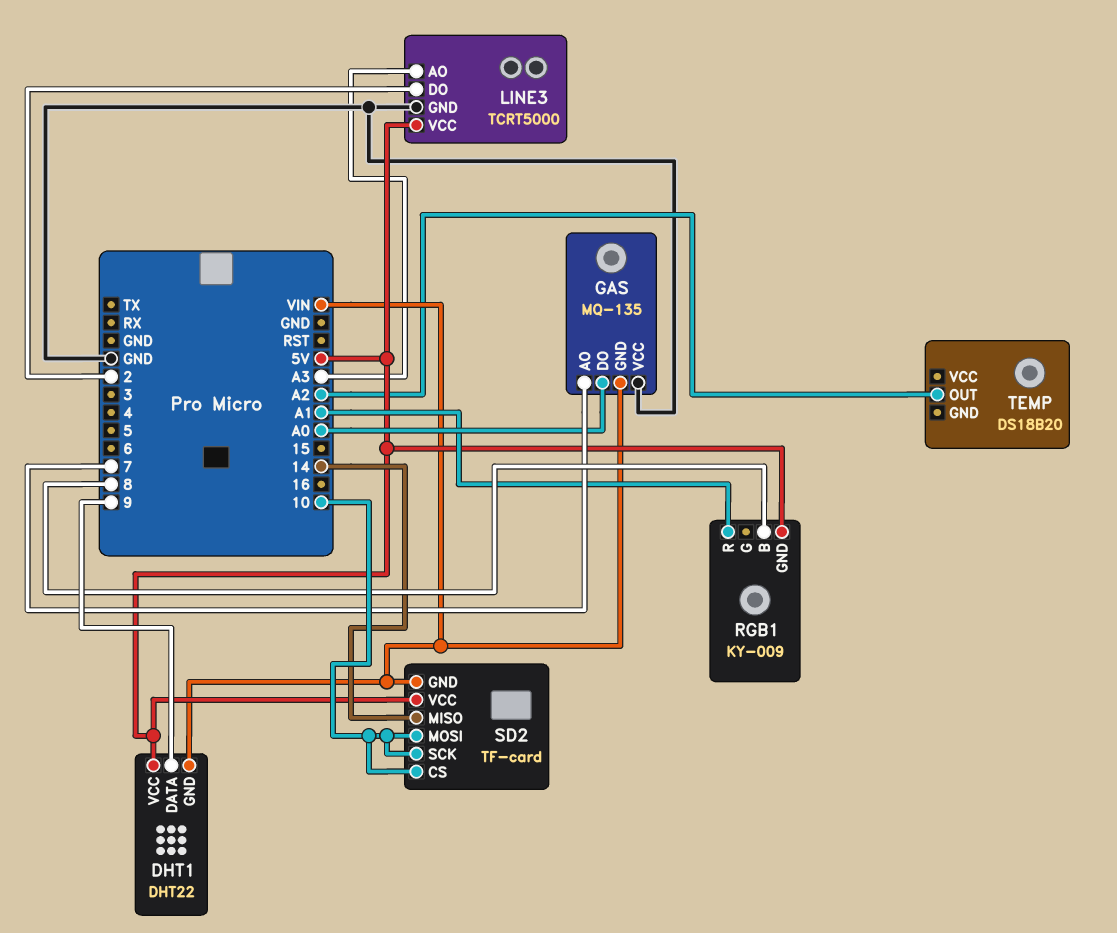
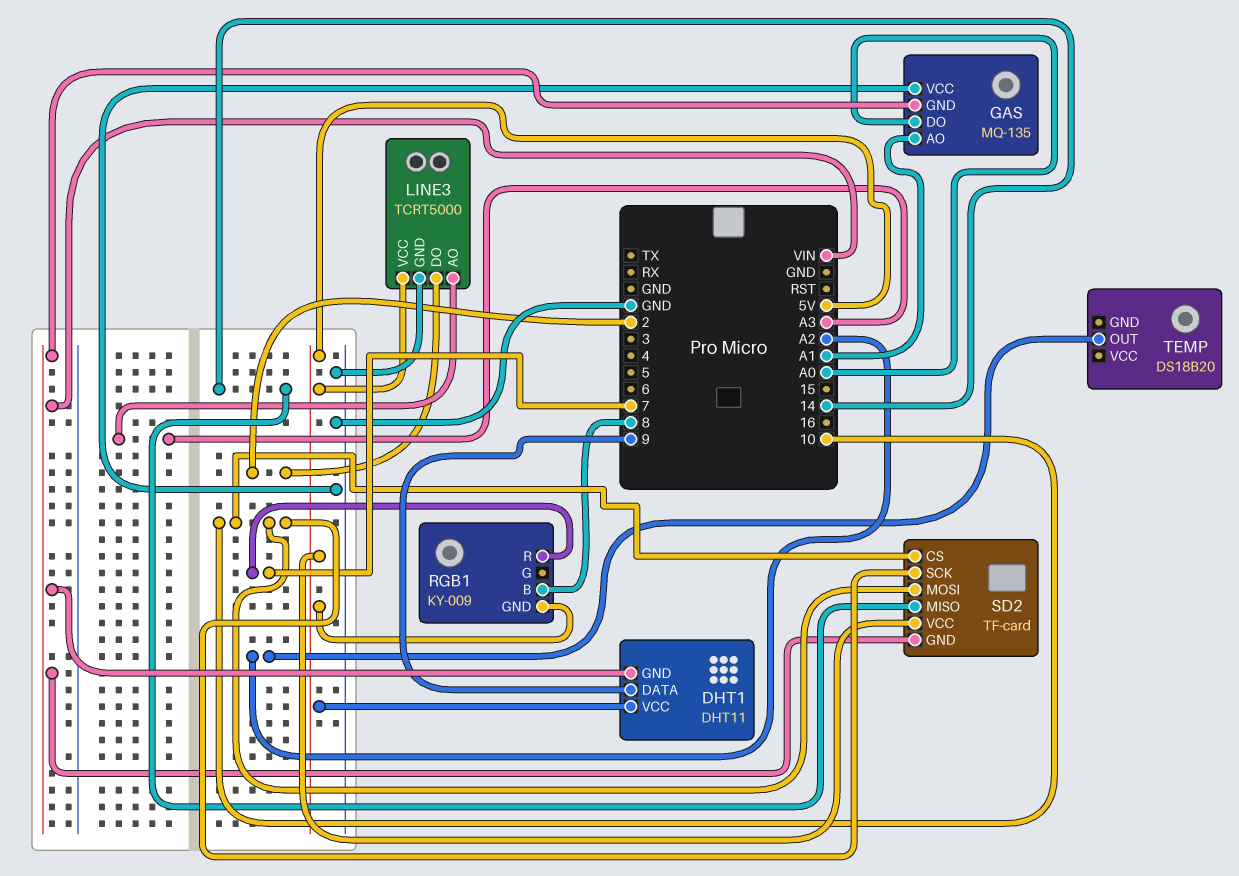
DHT1: DHT22 -> DHT11
GAS pin AO: 7 -> A1
RGB1 pin R: A1 -> 7

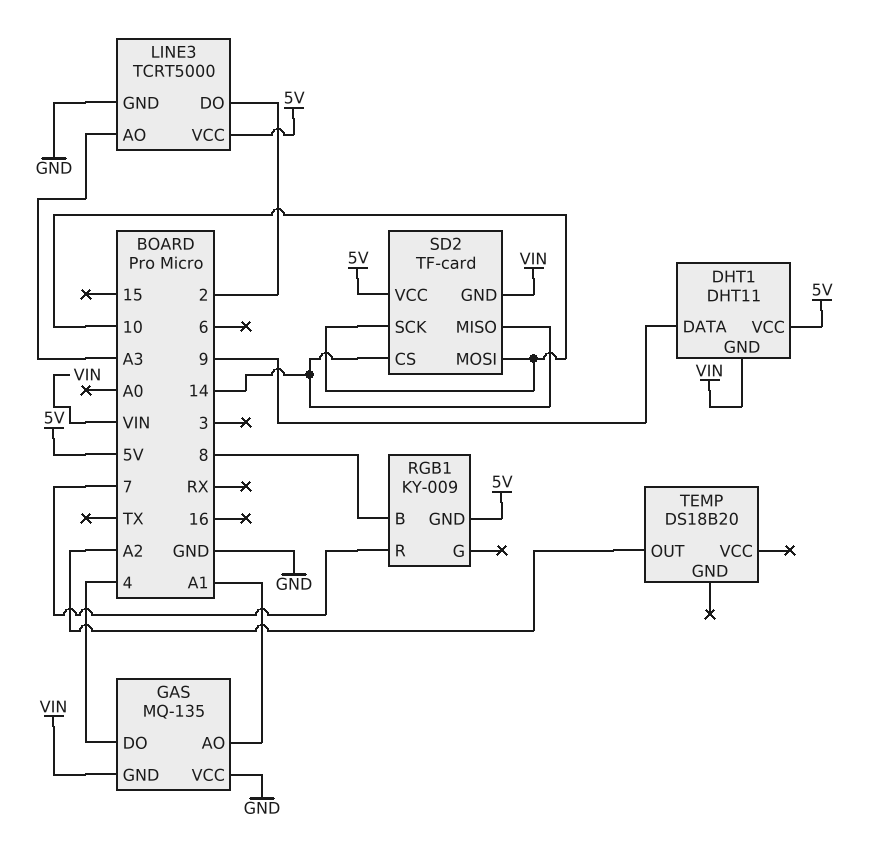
GAS pin DO: A0 -> 4
SD2 pin CS: 10 -> 14

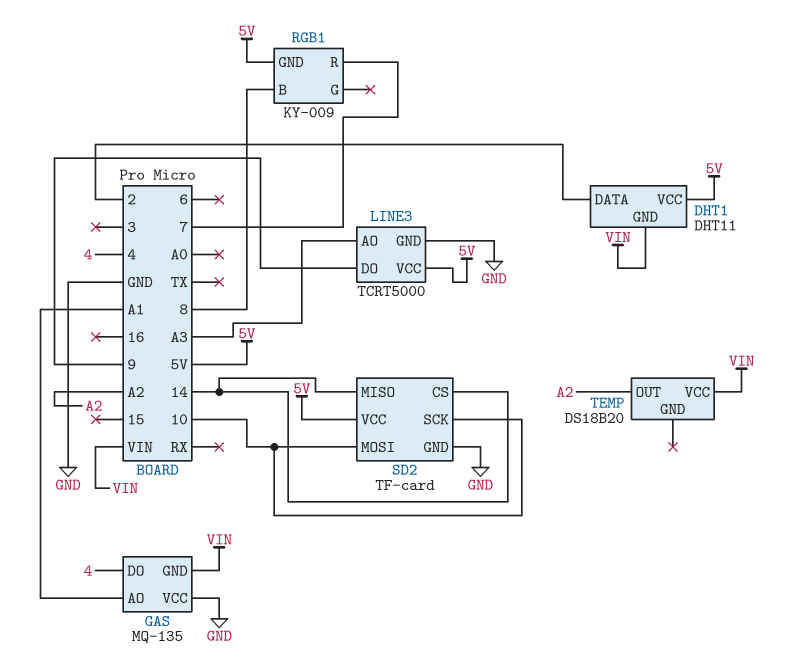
DHT1 pin DATA: 9 -> 2
LINE3 pin DO: 2 -> 9
SD2 pin GND: VIN -> GND
TEMP pin VCC: none -> VIN

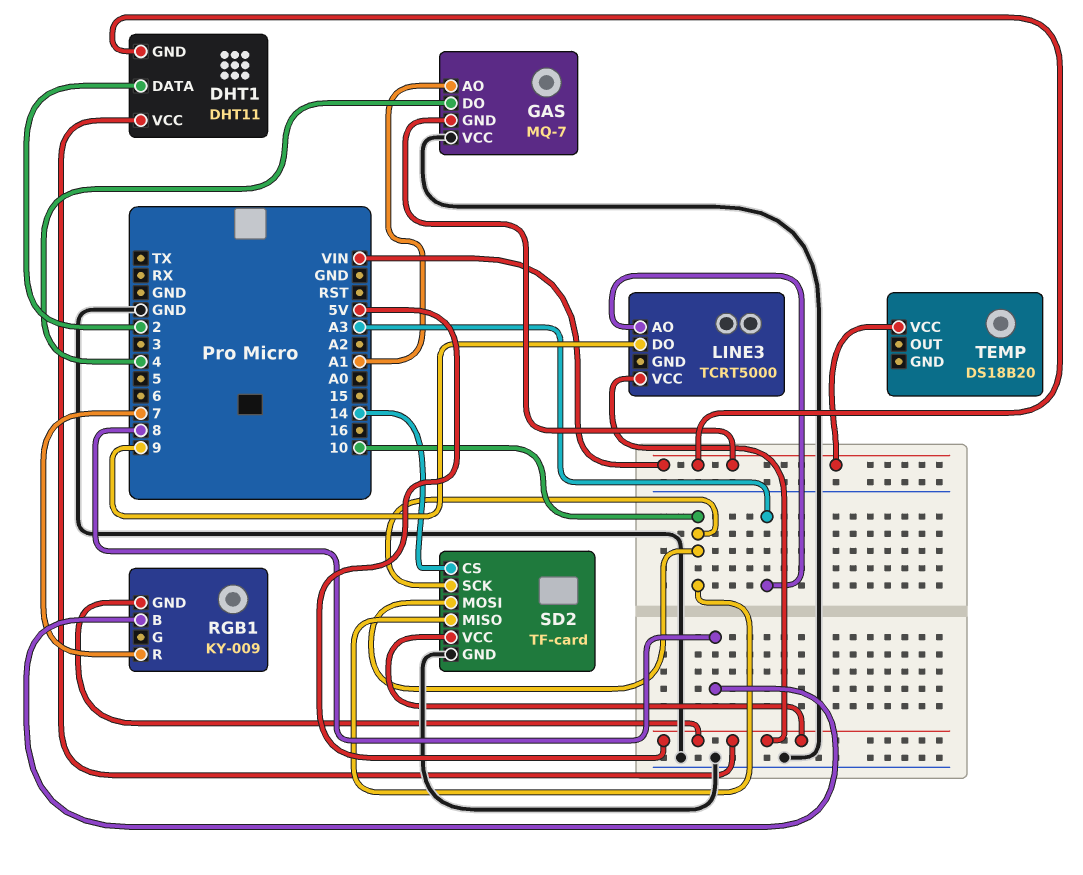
GAS: MQ-135 -> MQ-7
LINE3 pin GND: GND -> none
SD2 pin MISO: 14 -> 10
TEMP pin OUT: A2 -> none

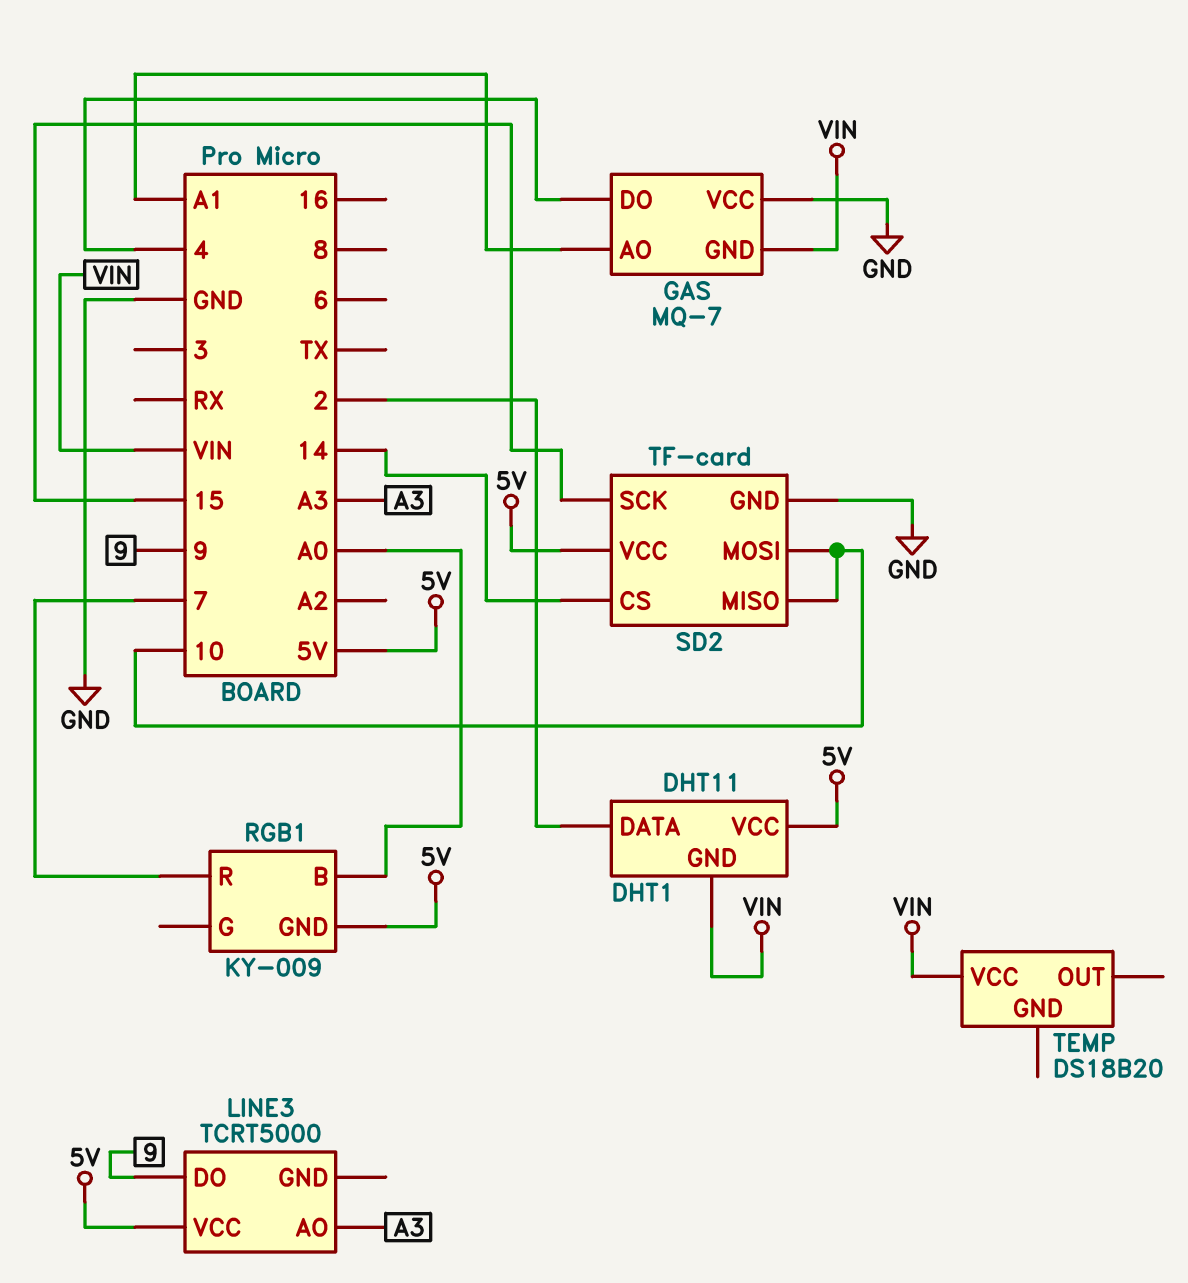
RGB1 pin B: 8 -> A0
SD2 pin SCK: 10 -> 15

